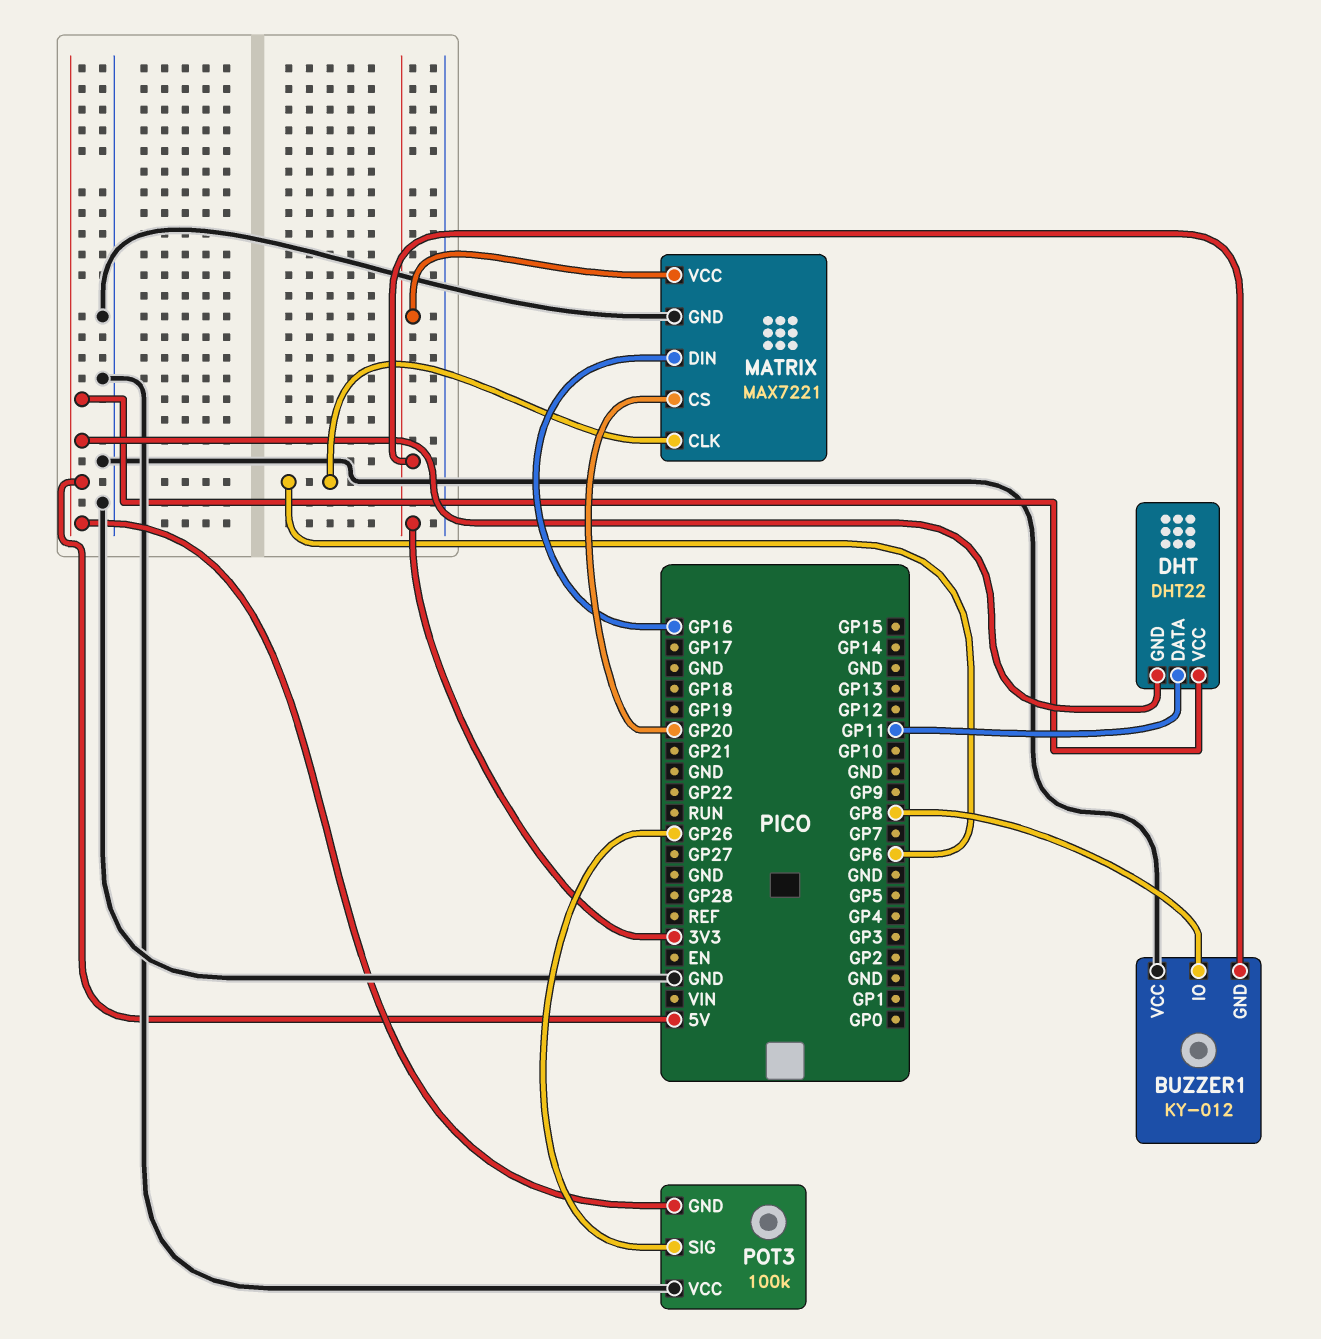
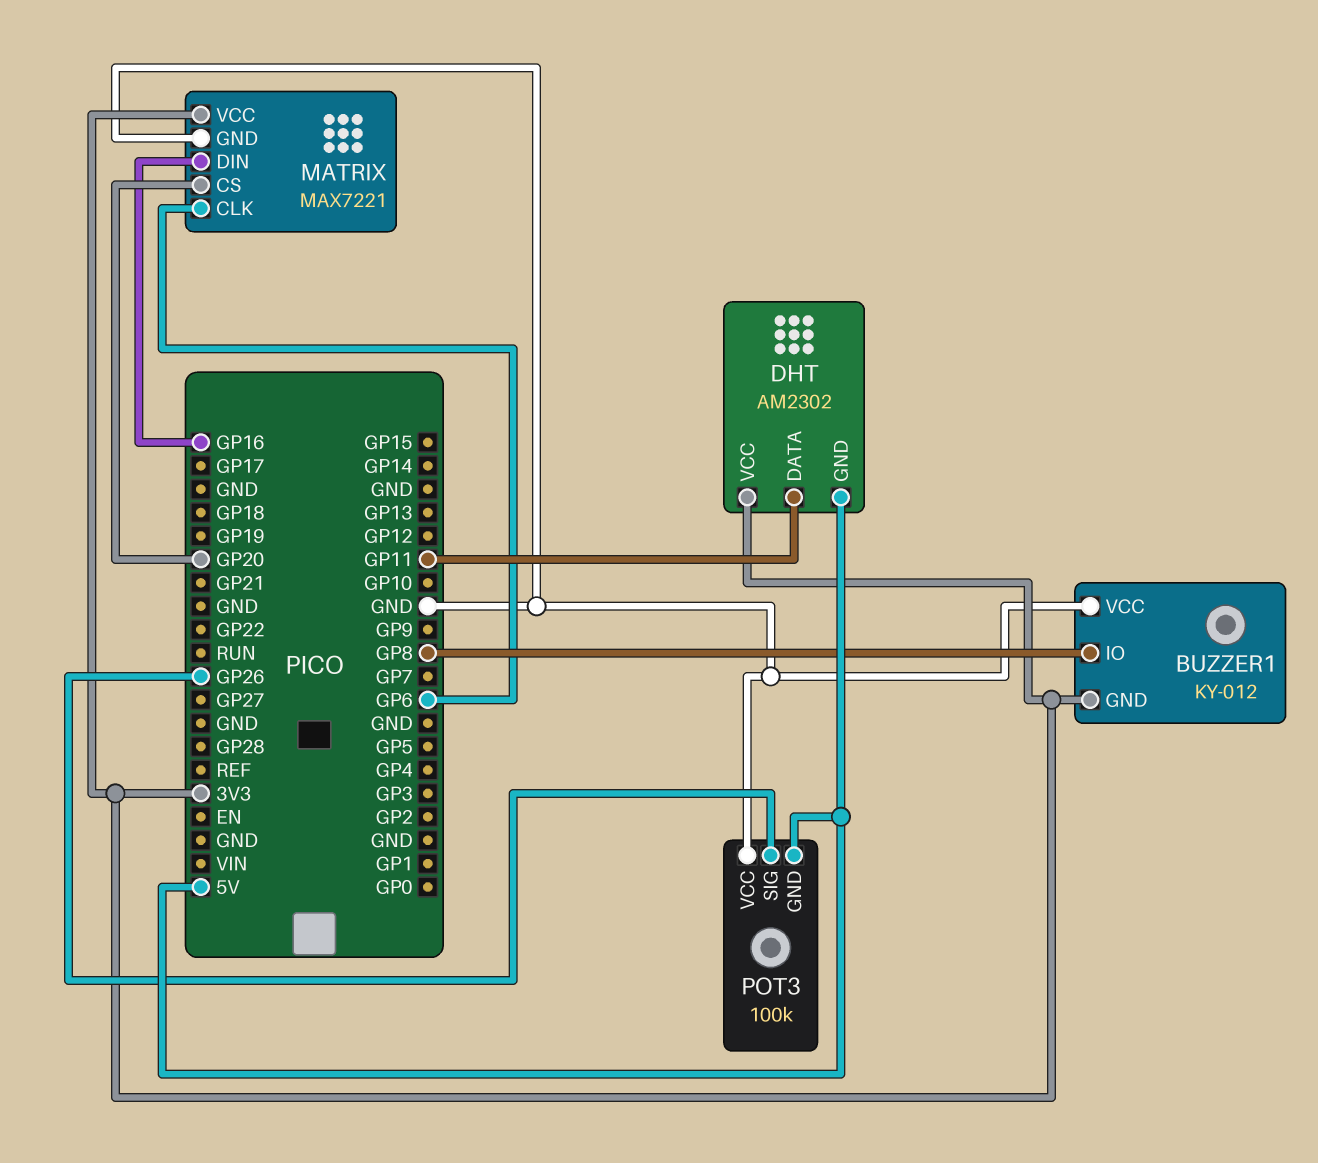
DHT: DHT22 -> AM2302
DHT pin VCC: 5V -> 3V3

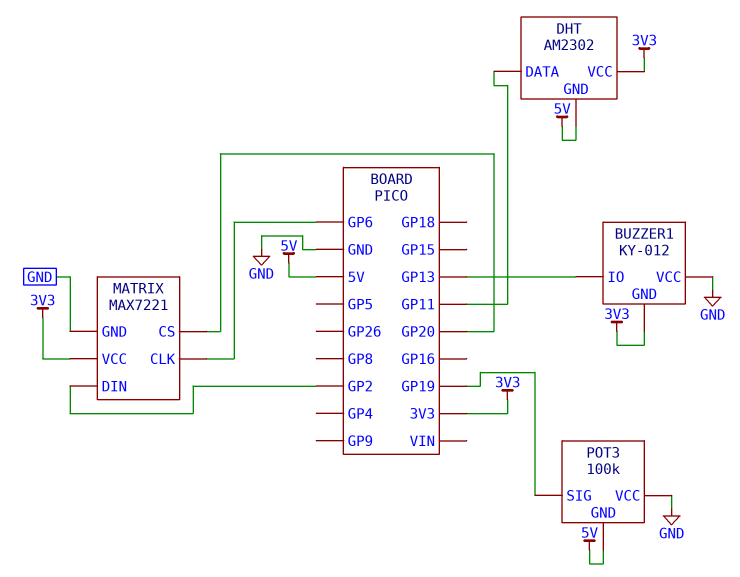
BUZZER1 pin IO: GP8 -> GP13
MATRIX pin DIN: GP16 -> GP2
POT3 pin SIG: GP26 -> GP19

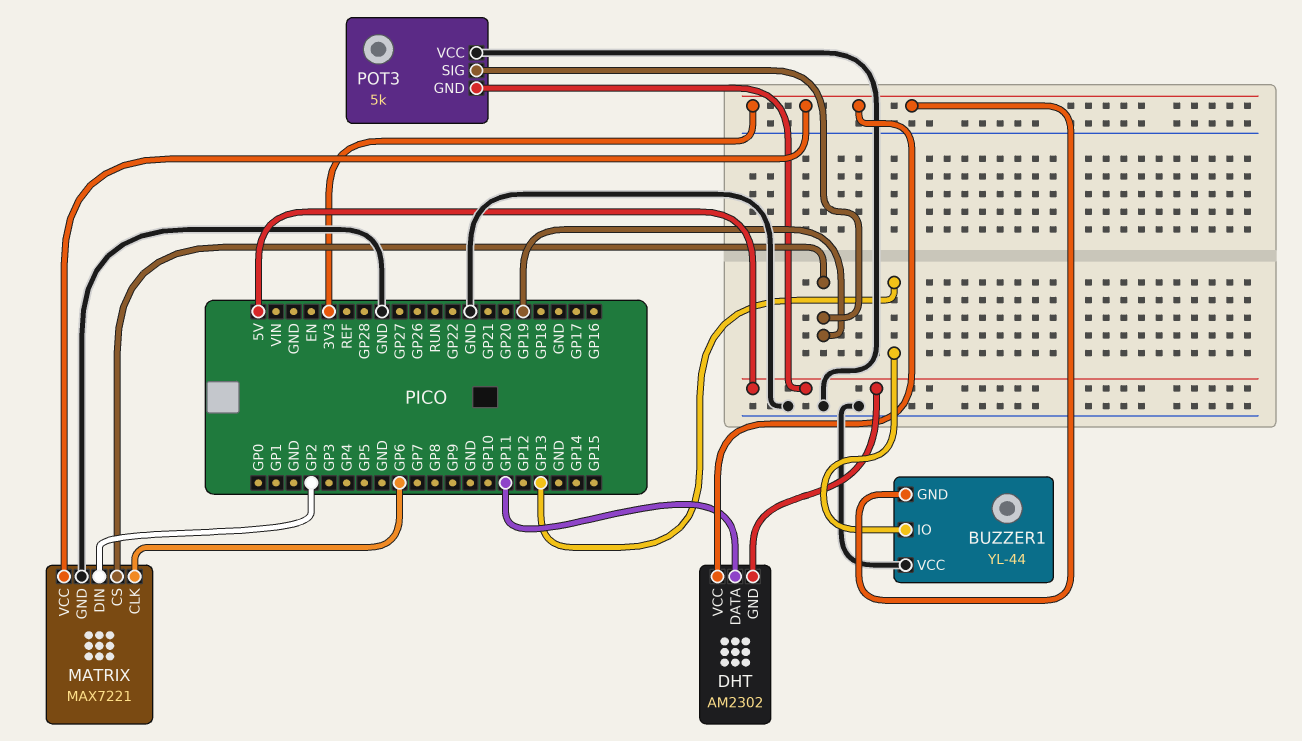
BUZZER1: KY-012 -> YL-44
MATRIX pin CS: GP20 -> GP19
POT3: 100k -> 5k

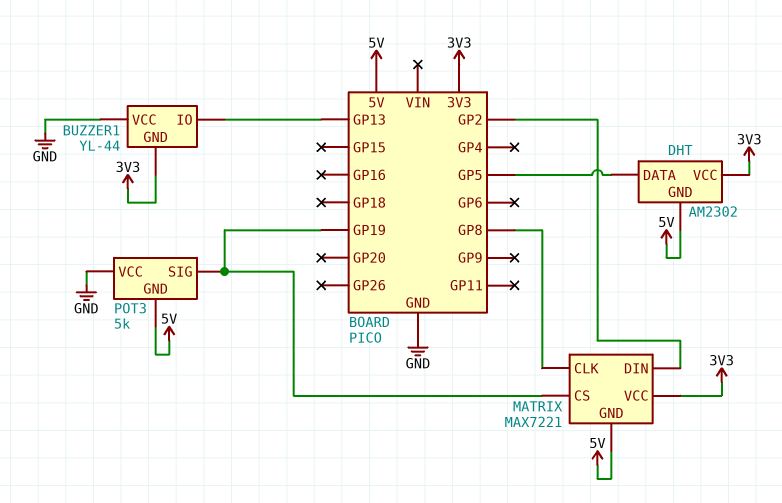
DHT pin DATA: GP11 -> GP5
MATRIX pin CLK: GP6 -> GP8
MATRIX pin GND: GND -> 5V

